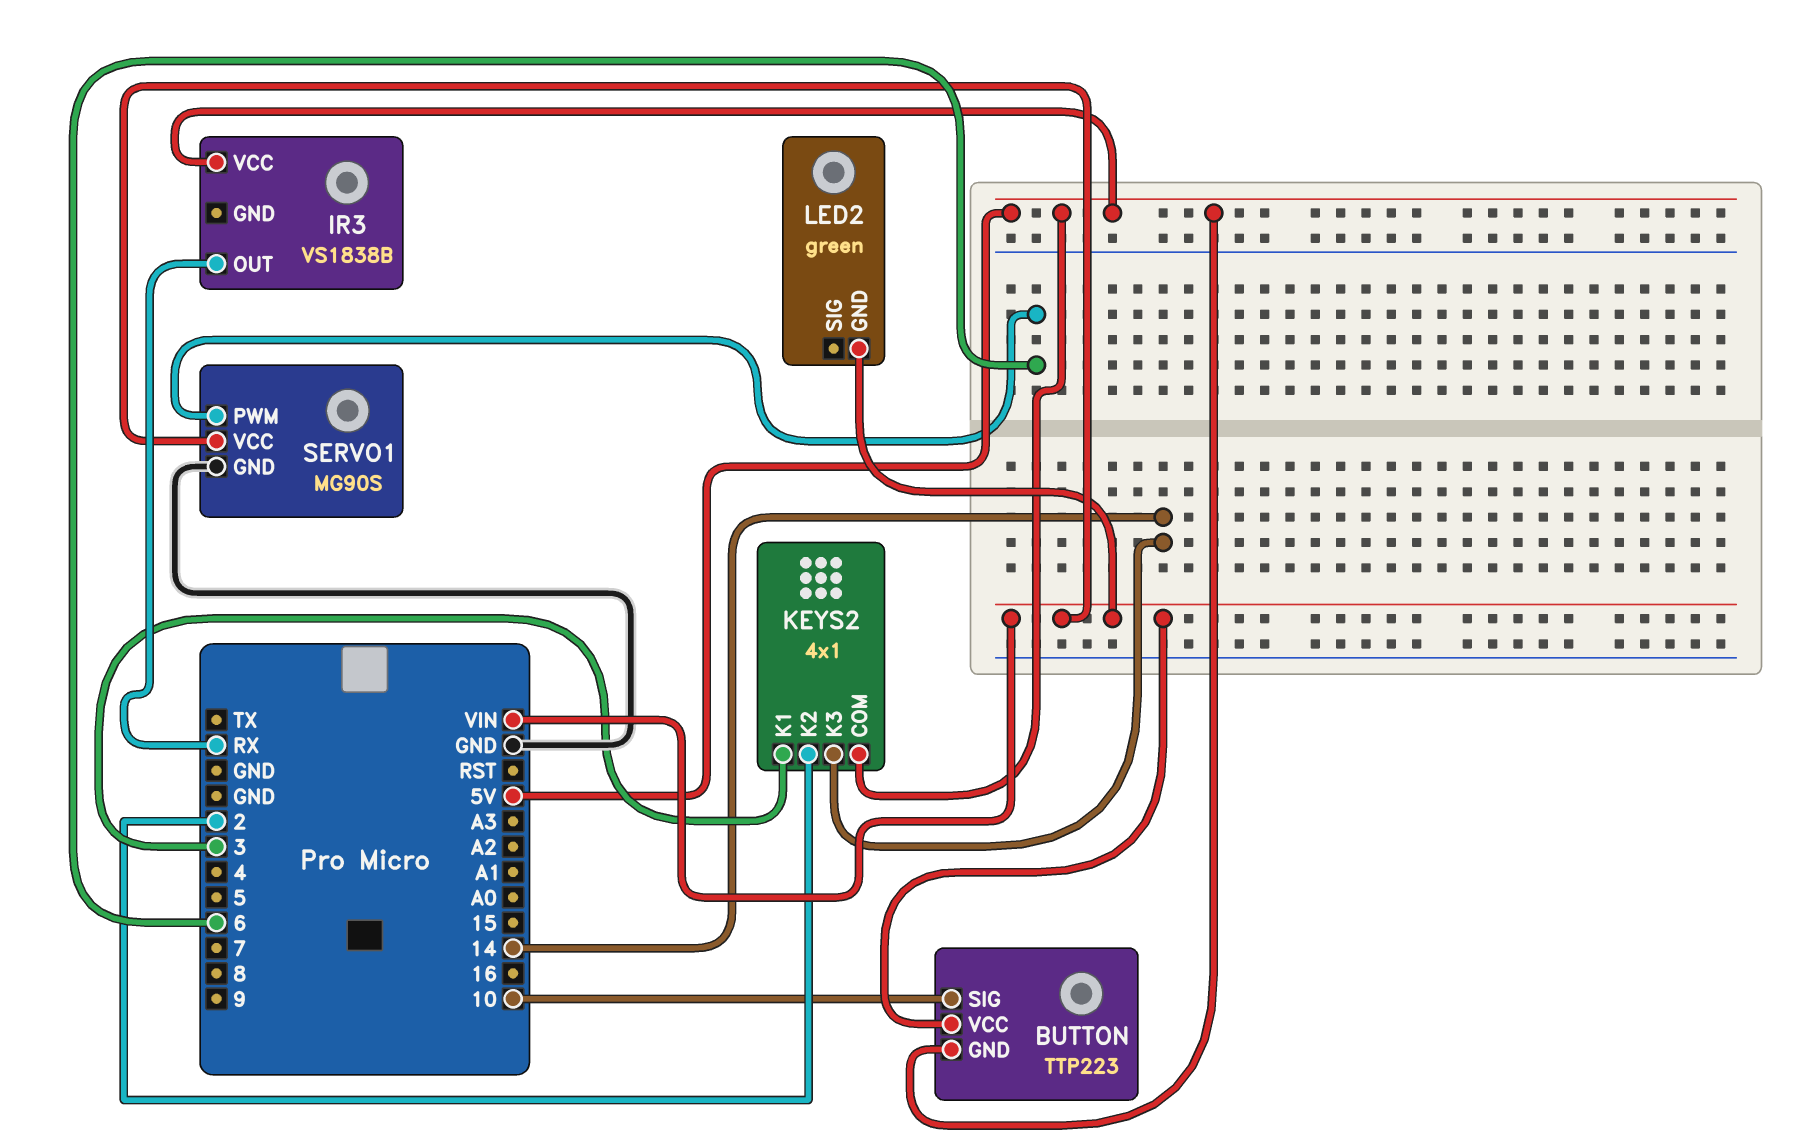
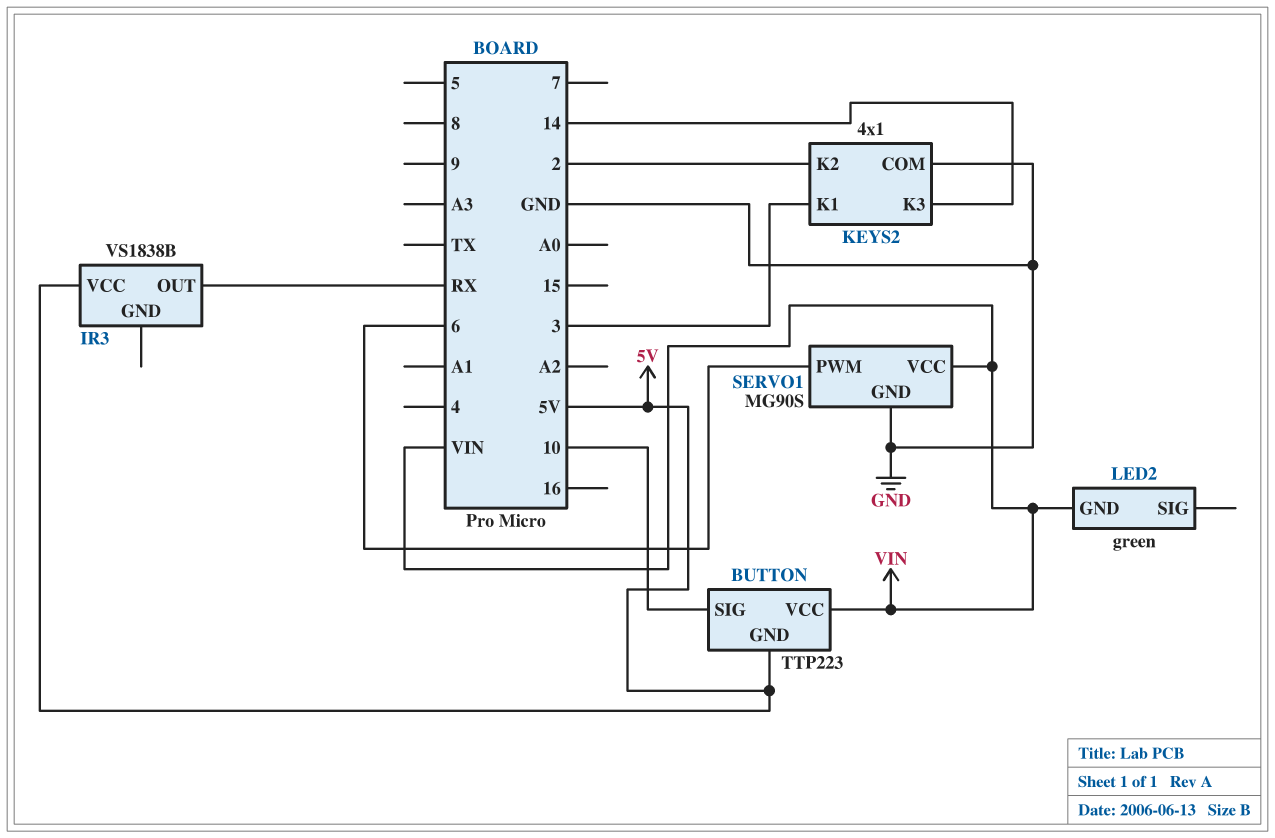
KEYS2 pin COM: 5V -> GND

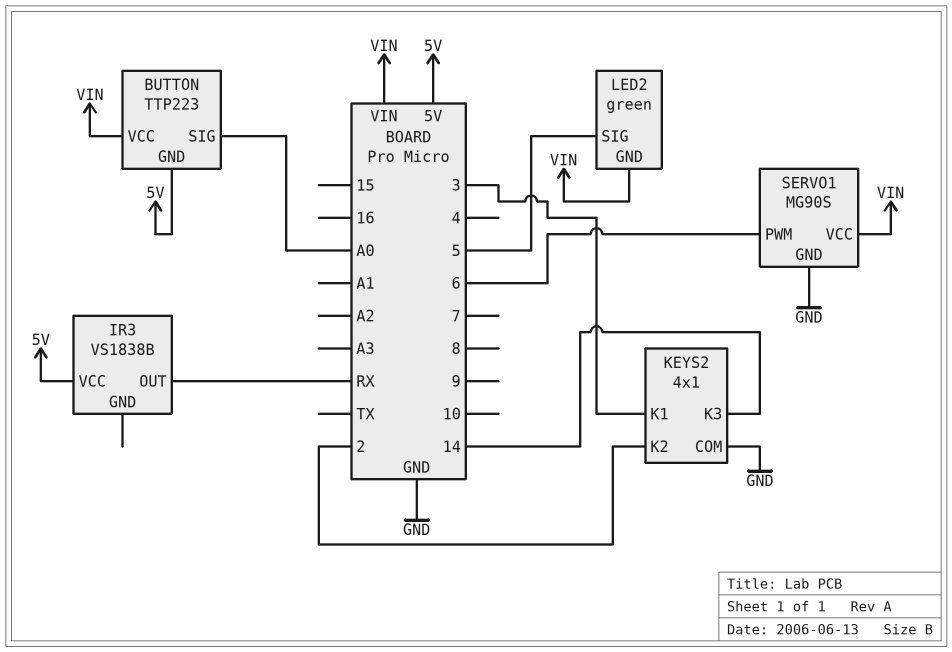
BUTTON pin SIG: 10 -> A0
LED2 pin SIG: none -> 5

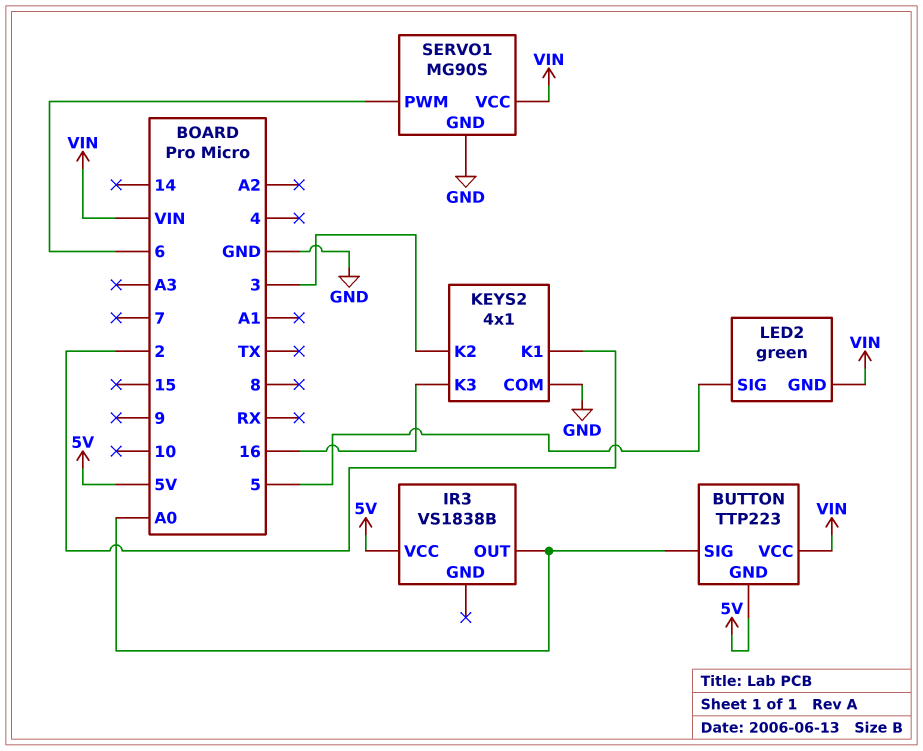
IR3 pin OUT: RX -> A0
KEYS2 pin K1: 3 -> 2
KEYS2 pin K2: 2 -> 3
KEYS2 pin K3: 14 -> 16

